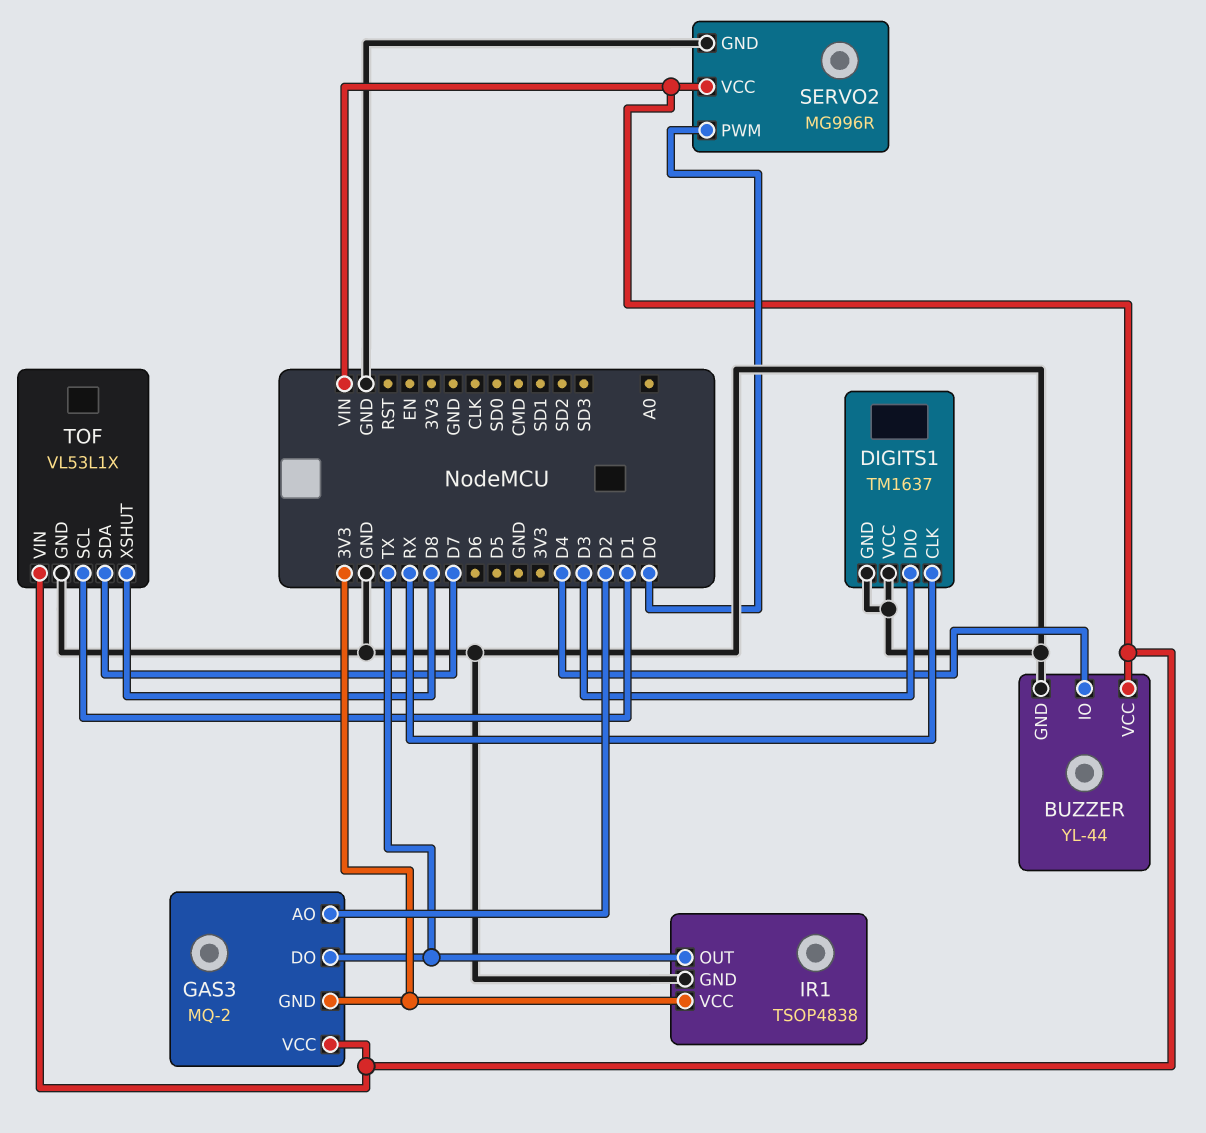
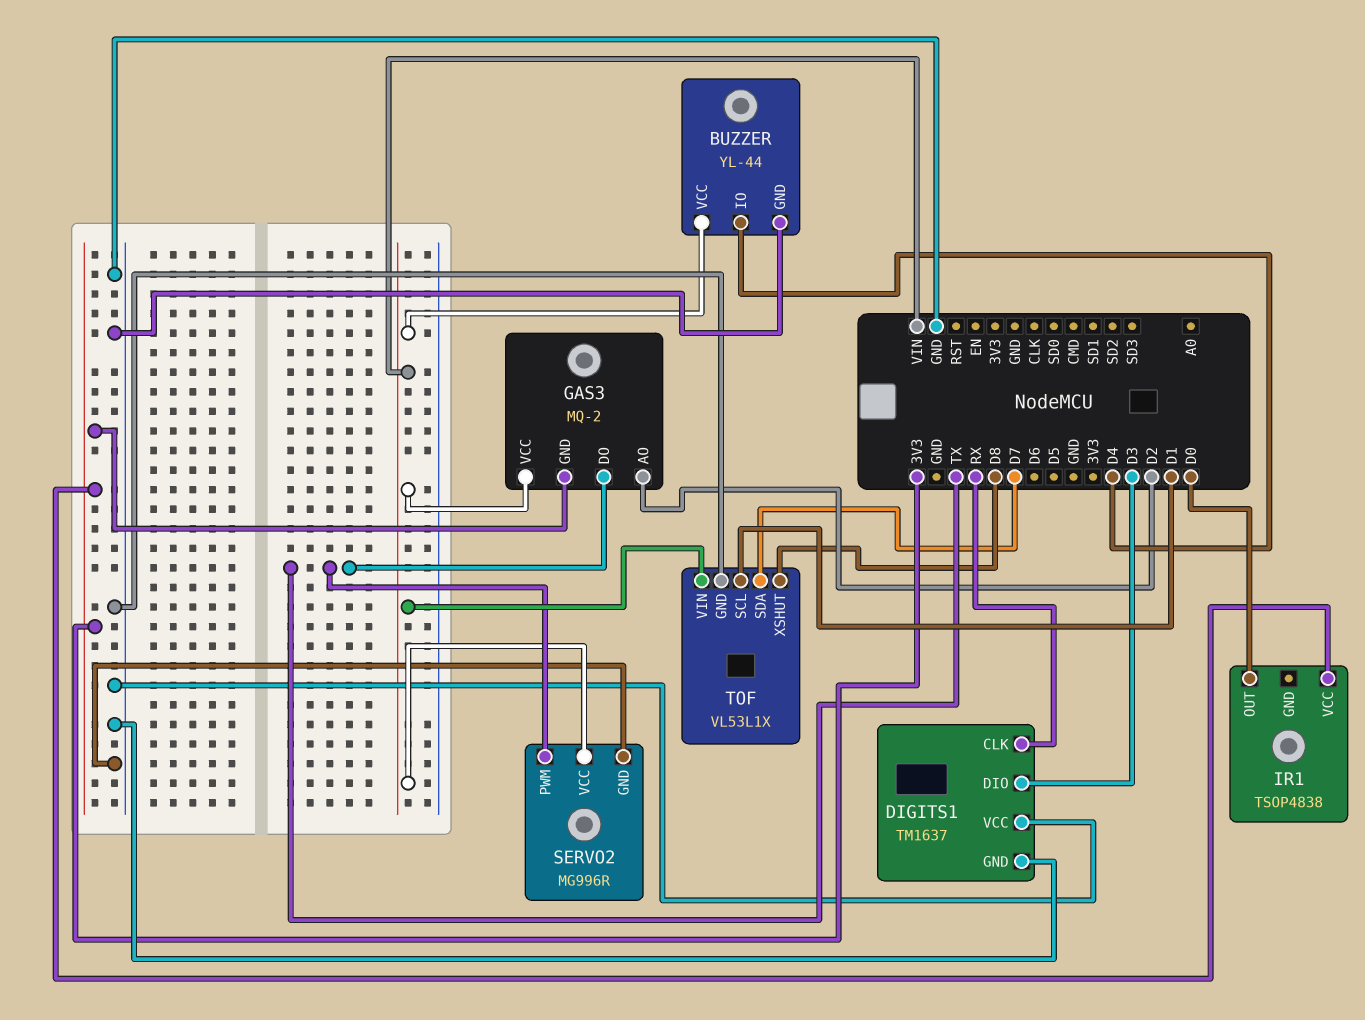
IR1 pin GND: GND -> none
IR1 pin OUT: TX -> D0
SERVO2 pin PWM: D0 -> TX

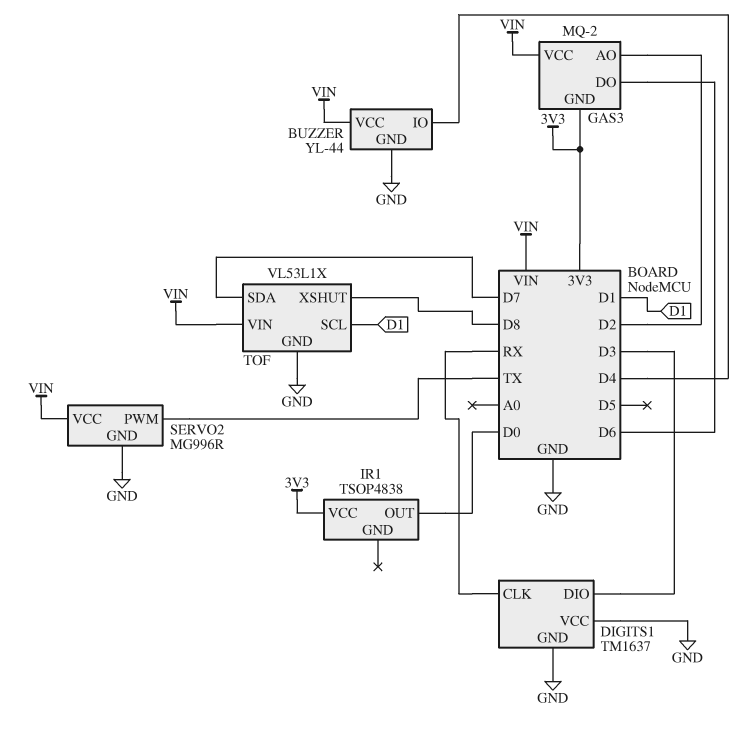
GAS3 pin DO: TX -> D6

